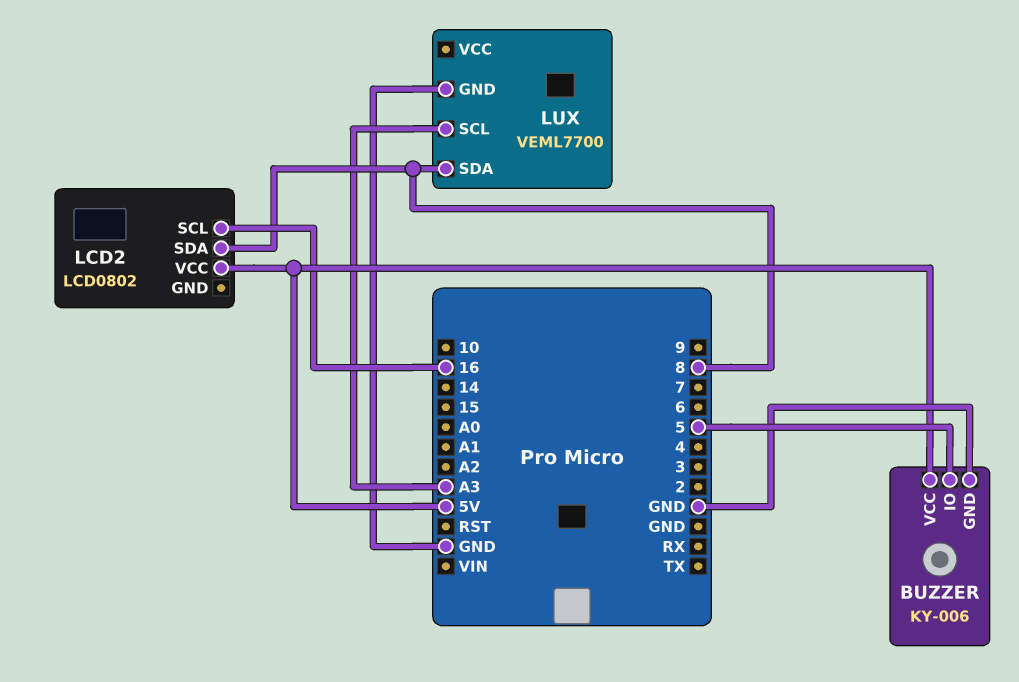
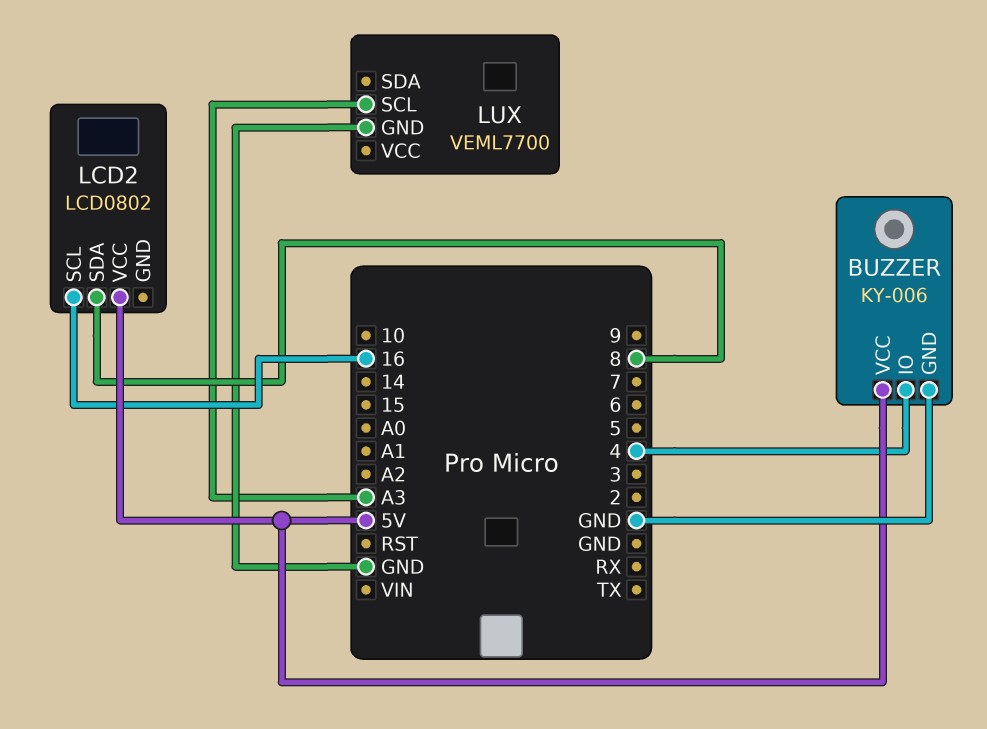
BUZZER pin IO: 5 -> 4
LUX pin SDA: 8 -> none

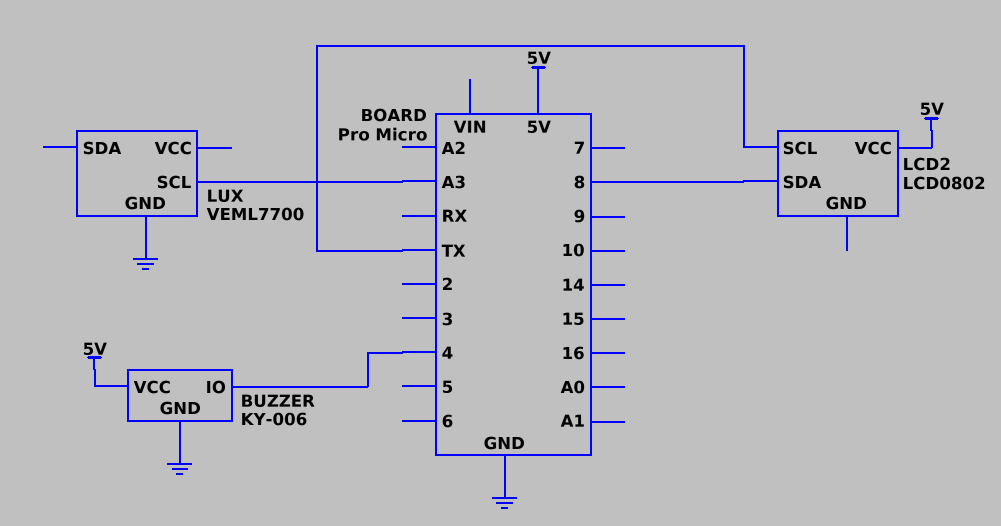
LCD2 pin SCL: 16 -> TX

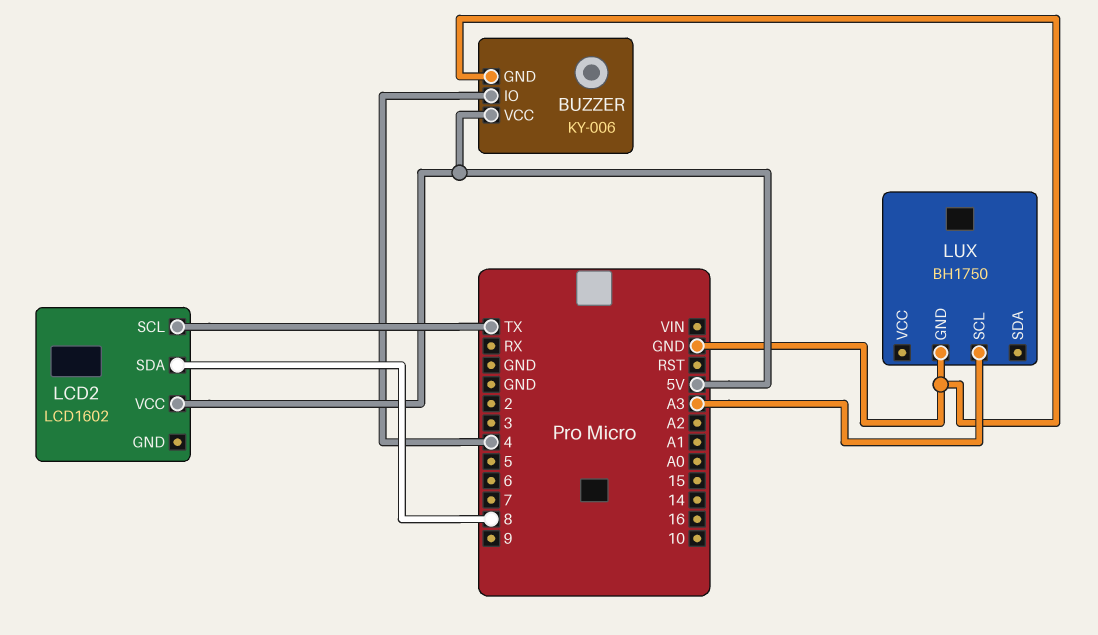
LCD2: LCD0802 -> LCD1602
LUX: VEML7700 -> BH1750

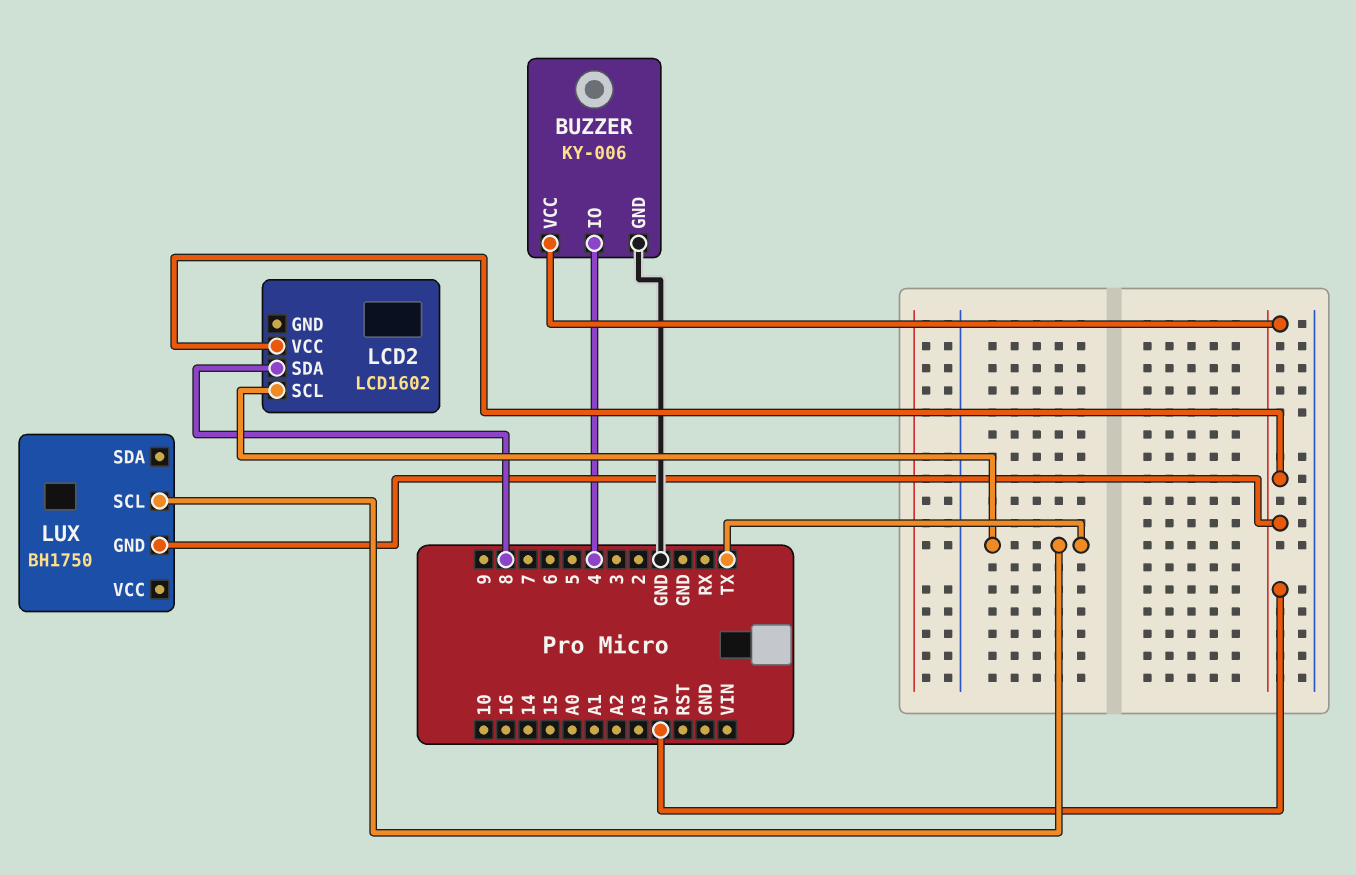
LUX pin GND: GND -> 5V
LUX pin SCL: A3 -> TX

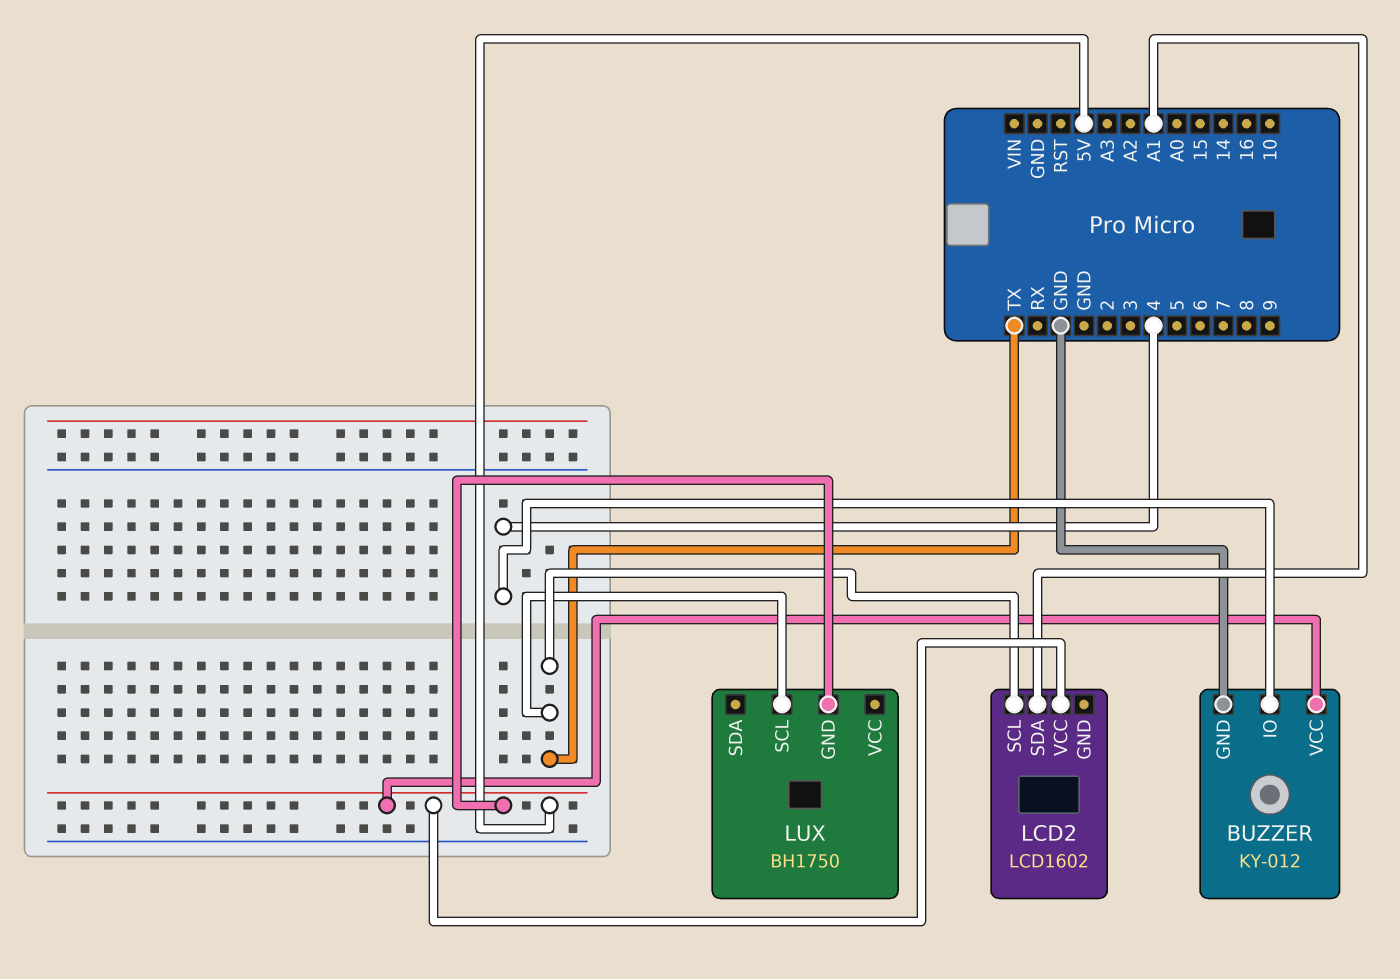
BUZZER: KY-006 -> KY-012
LCD2 pin SDA: 8 -> A1

